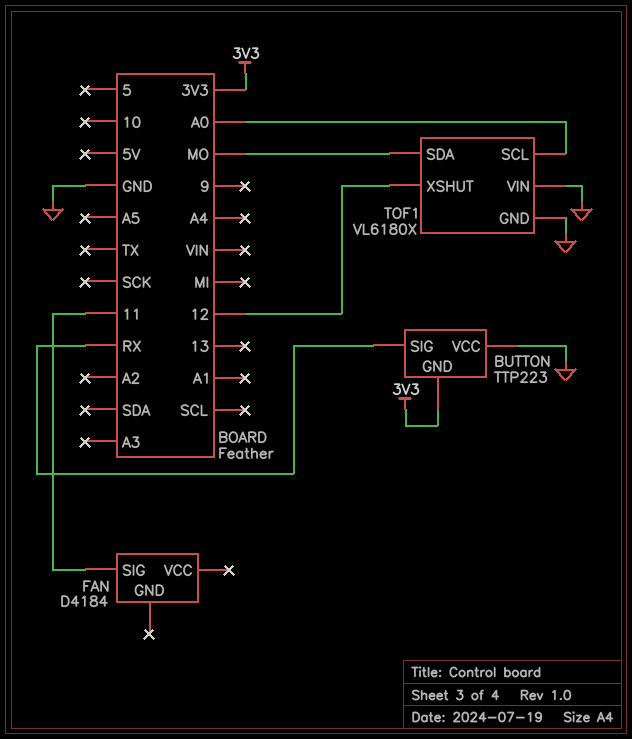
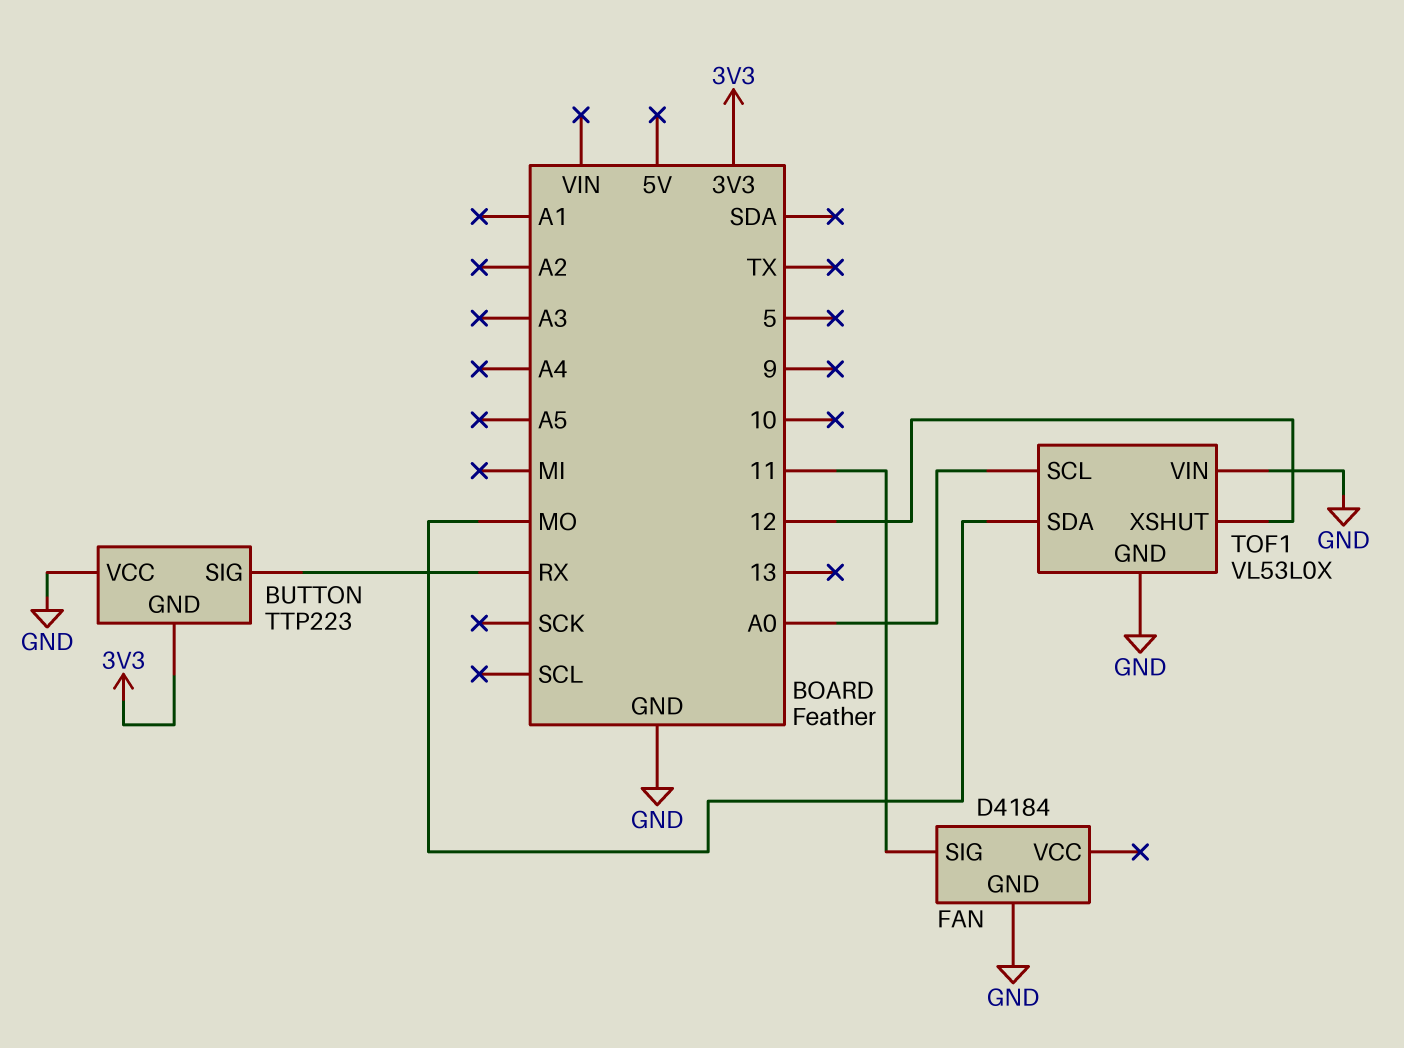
FAN pin GND: none -> GND
TOF1: VL6180X -> VL53L0X

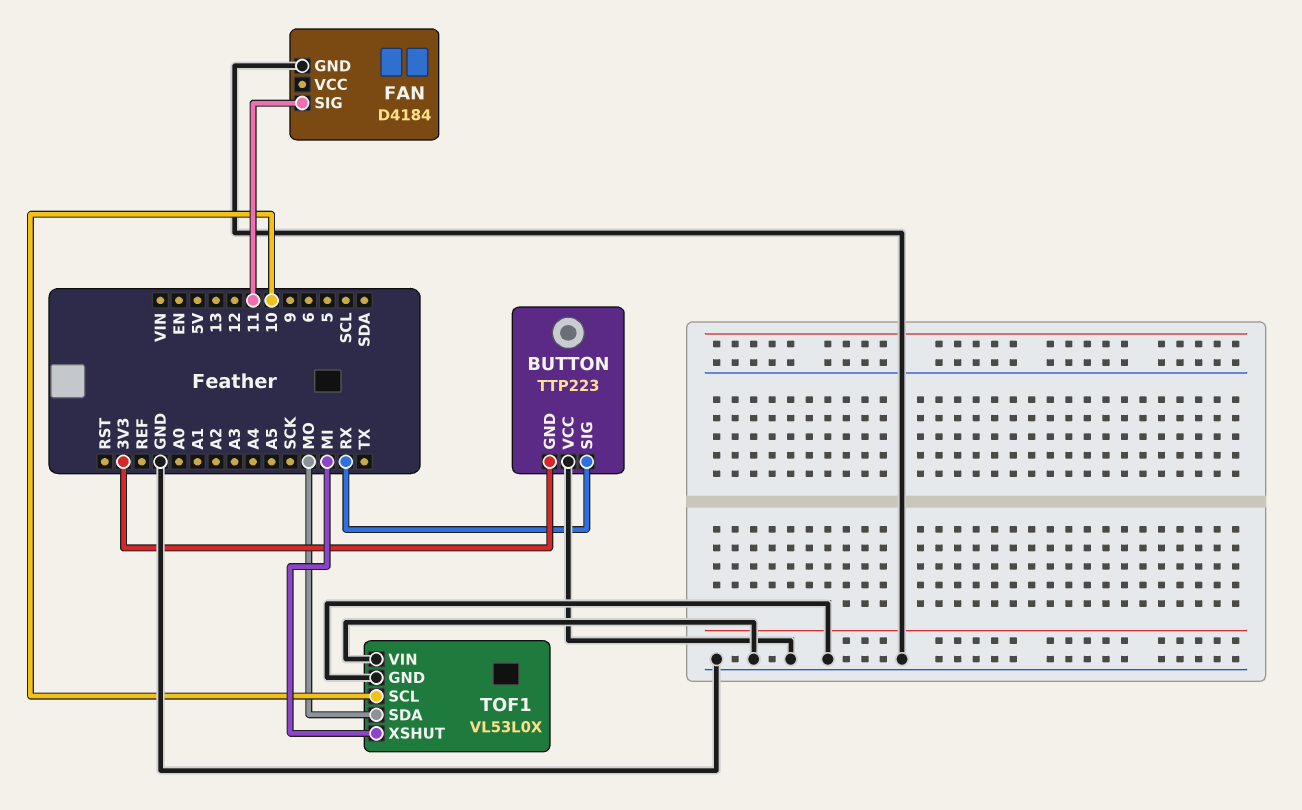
TOF1 pin SCL: A0 -> 10
TOF1 pin XSHUT: 12 -> MI

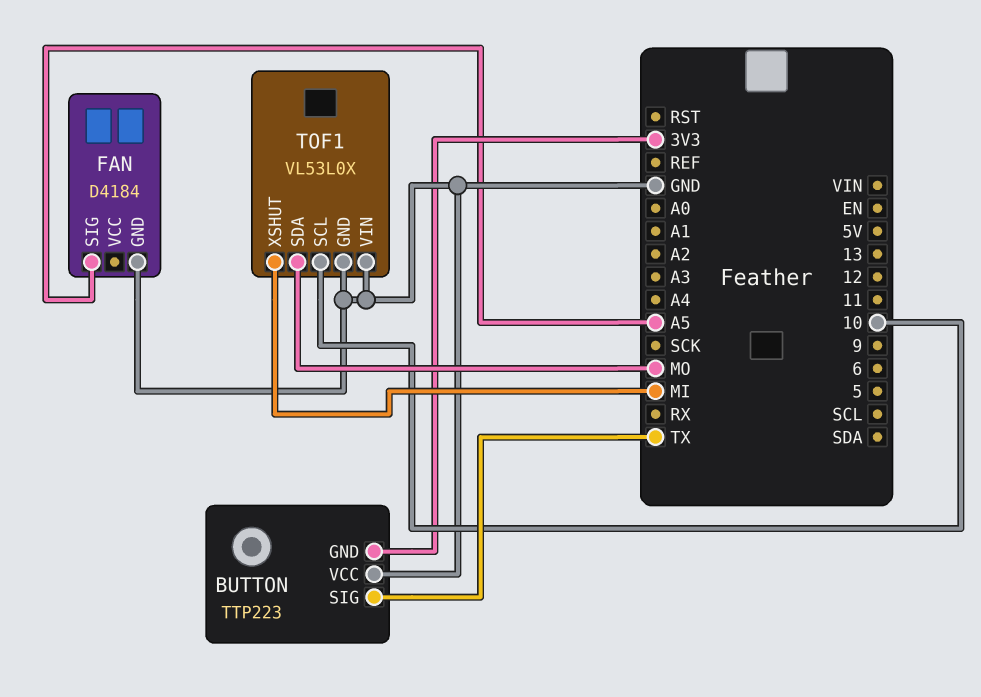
BUTTON pin SIG: RX -> TX
FAN pin SIG: 11 -> A5

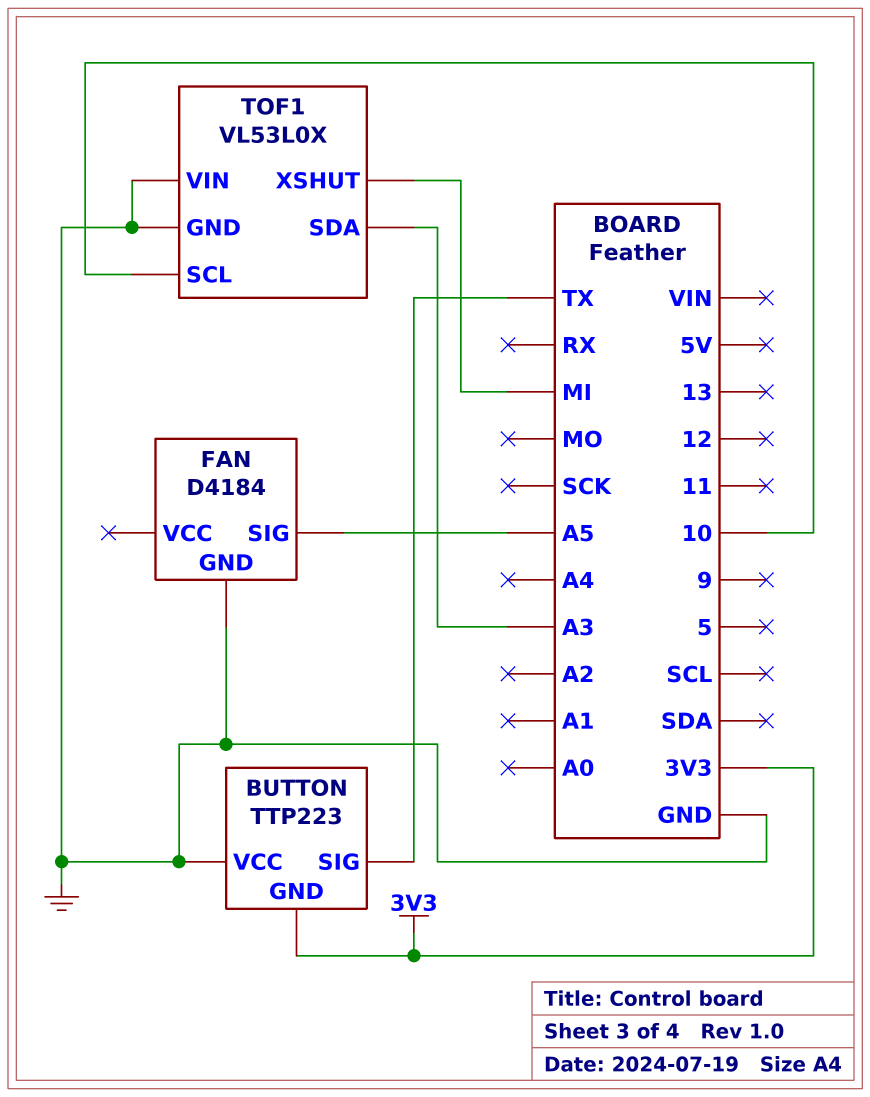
TOF1 pin SDA: MO -> A3

